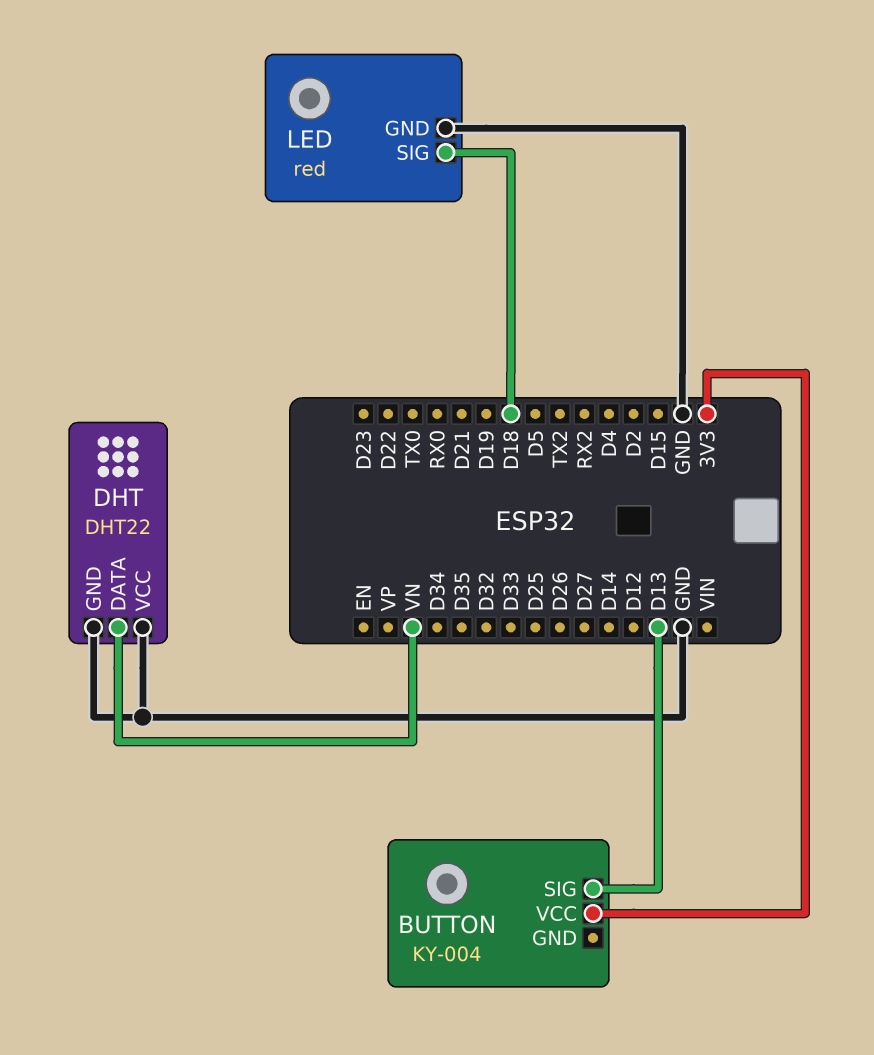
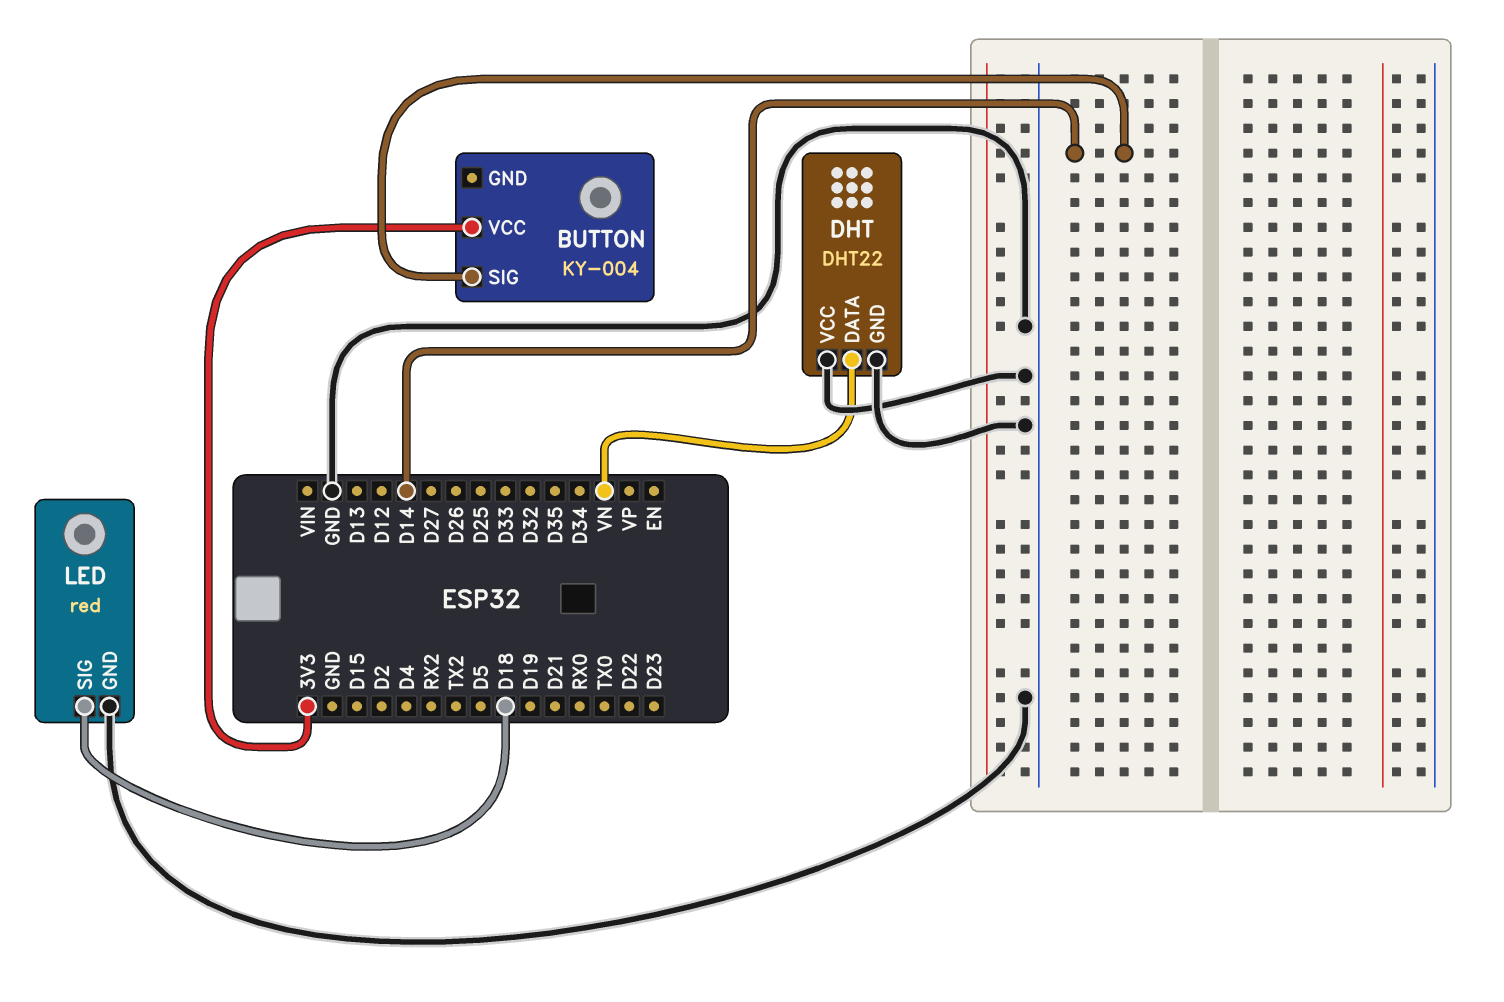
BUTTON pin SIG: D13 -> D14

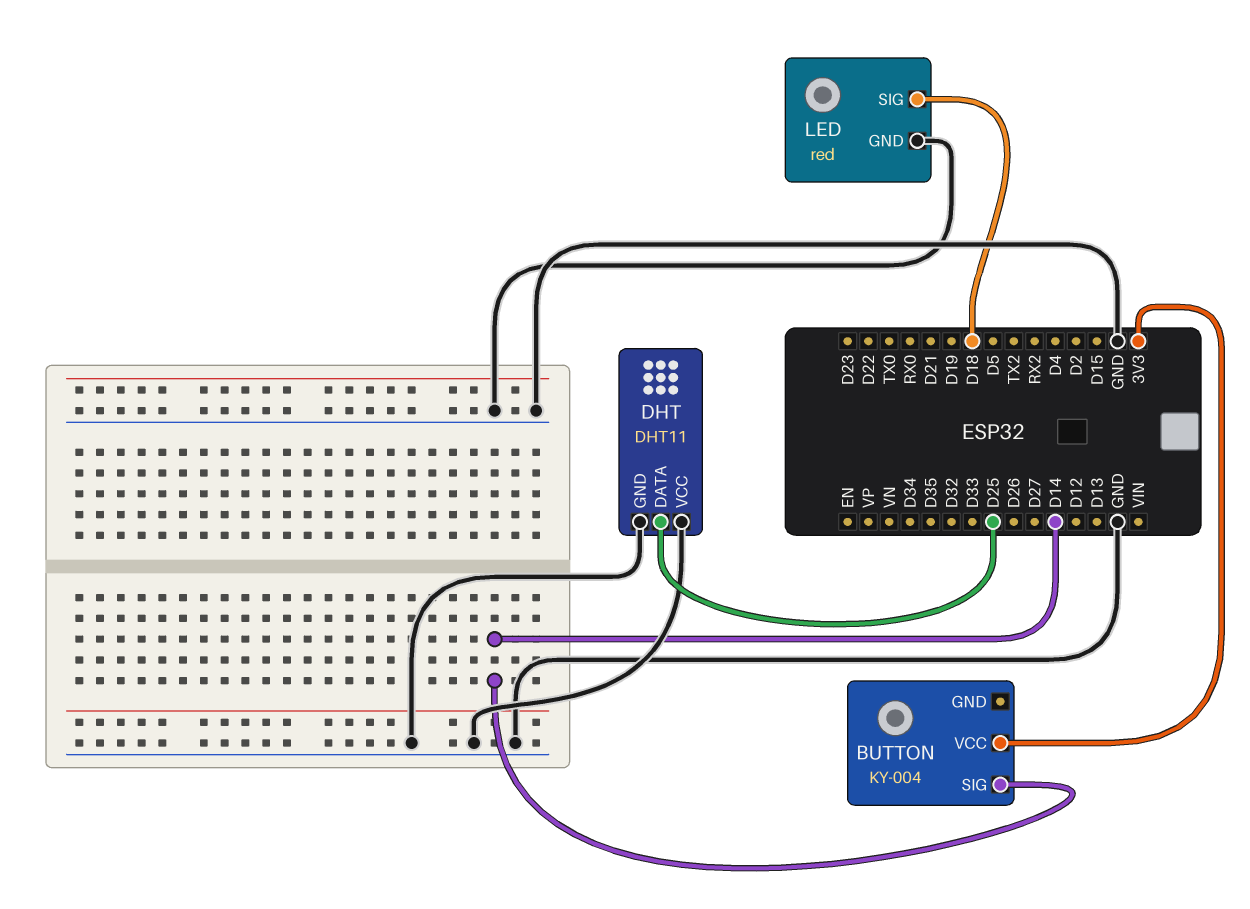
DHT: DHT22 -> DHT11
DHT pin DATA: VN -> D25

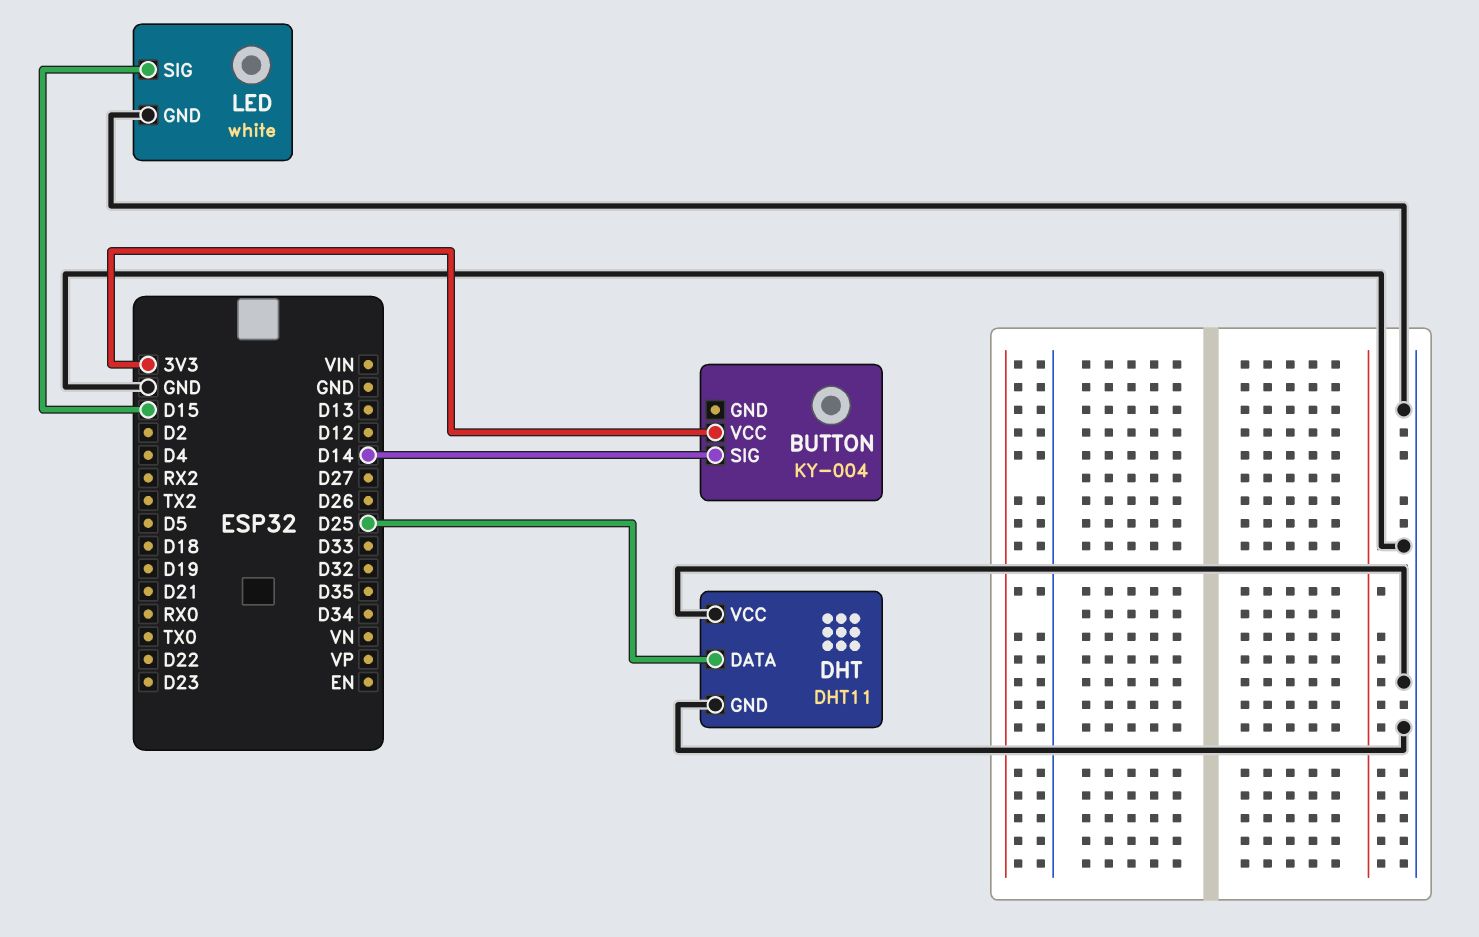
LED: red -> white
LED pin SIG: D18 -> D15

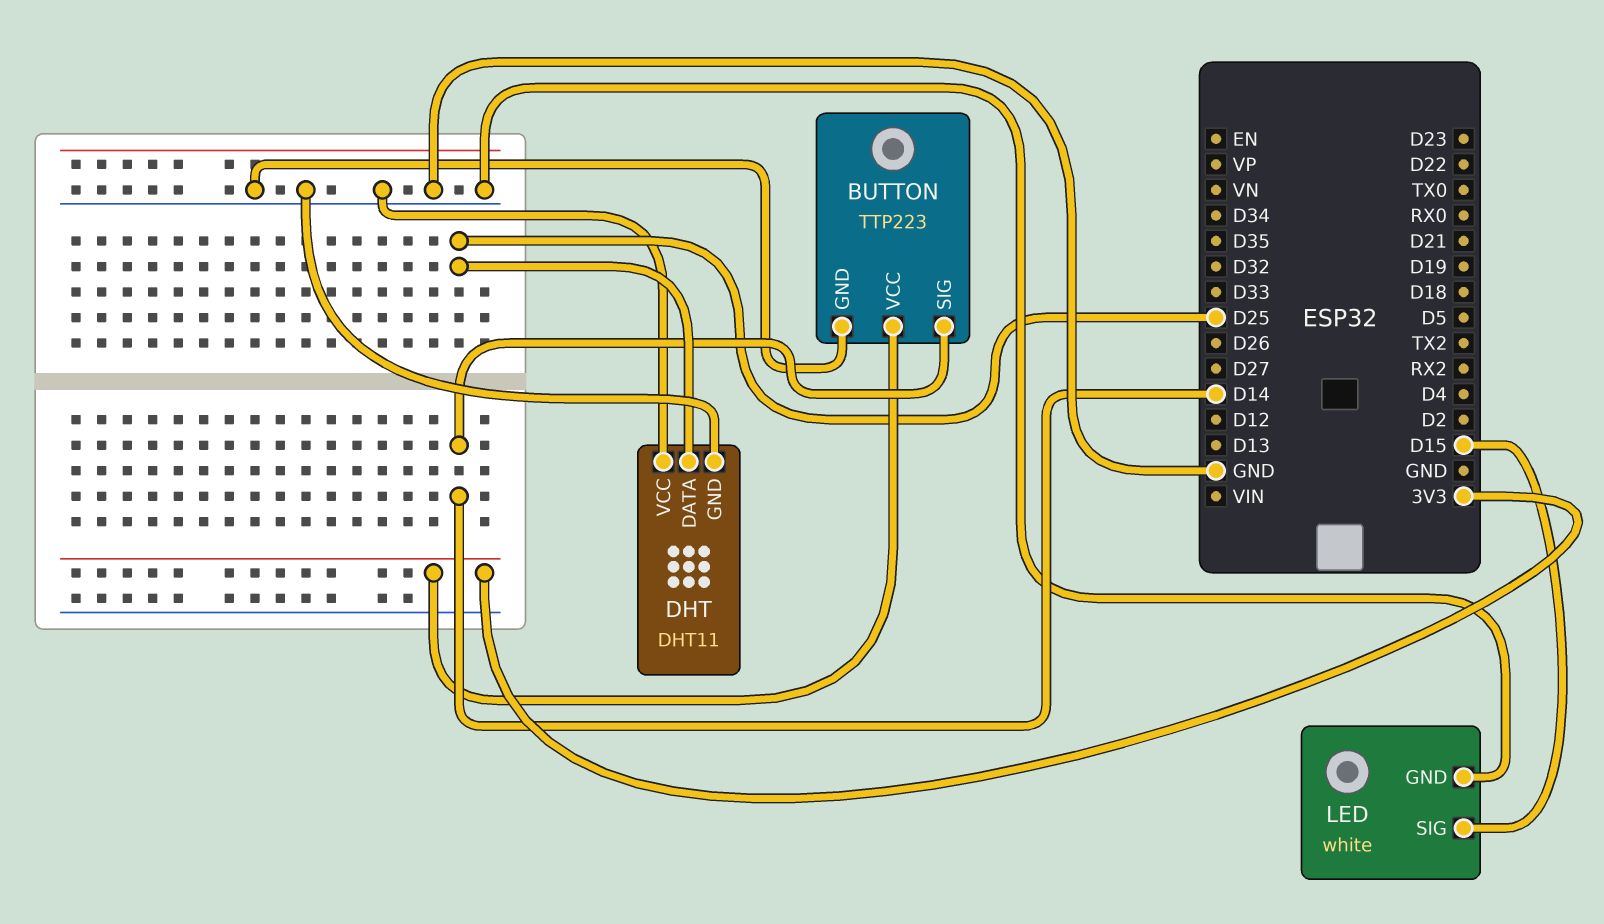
BUTTON: KY-004 -> TTP223
BUTTON pin GND: none -> GND

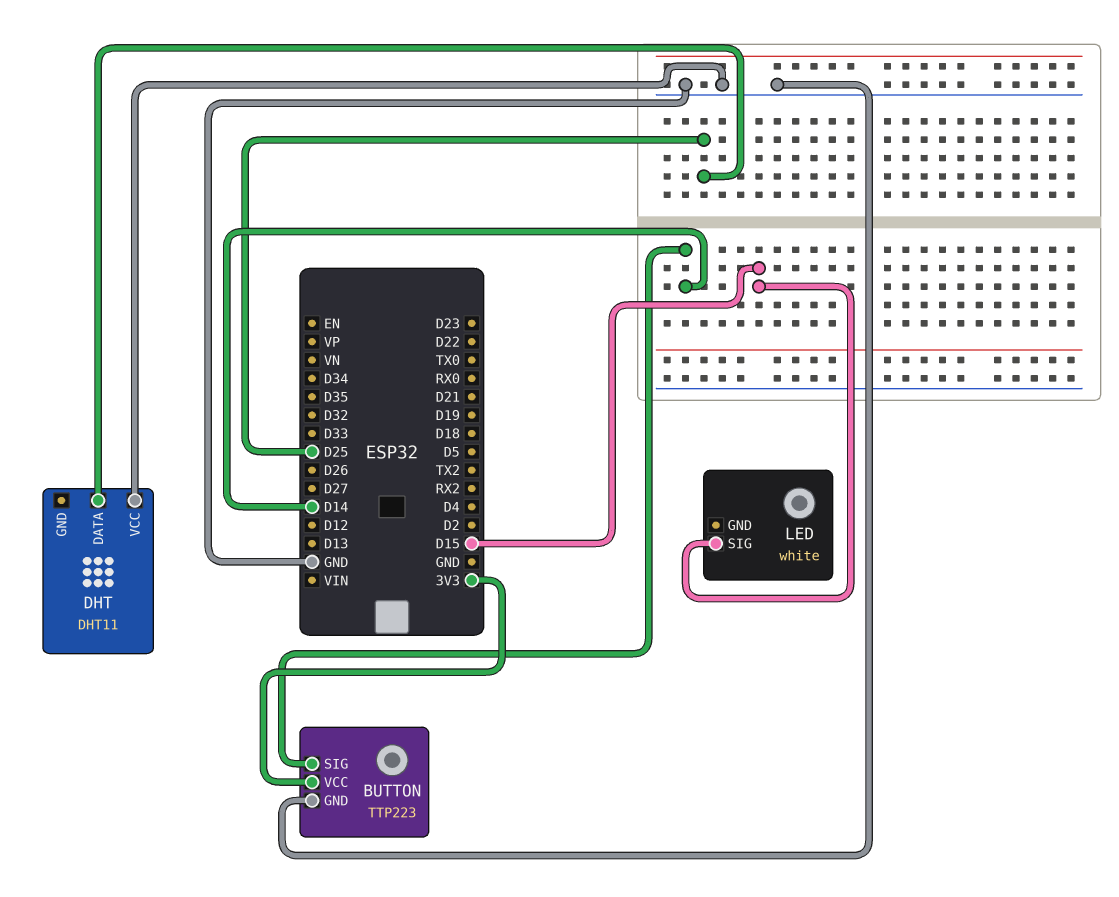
DHT pin GND: GND -> none
LED pin GND: GND -> none

